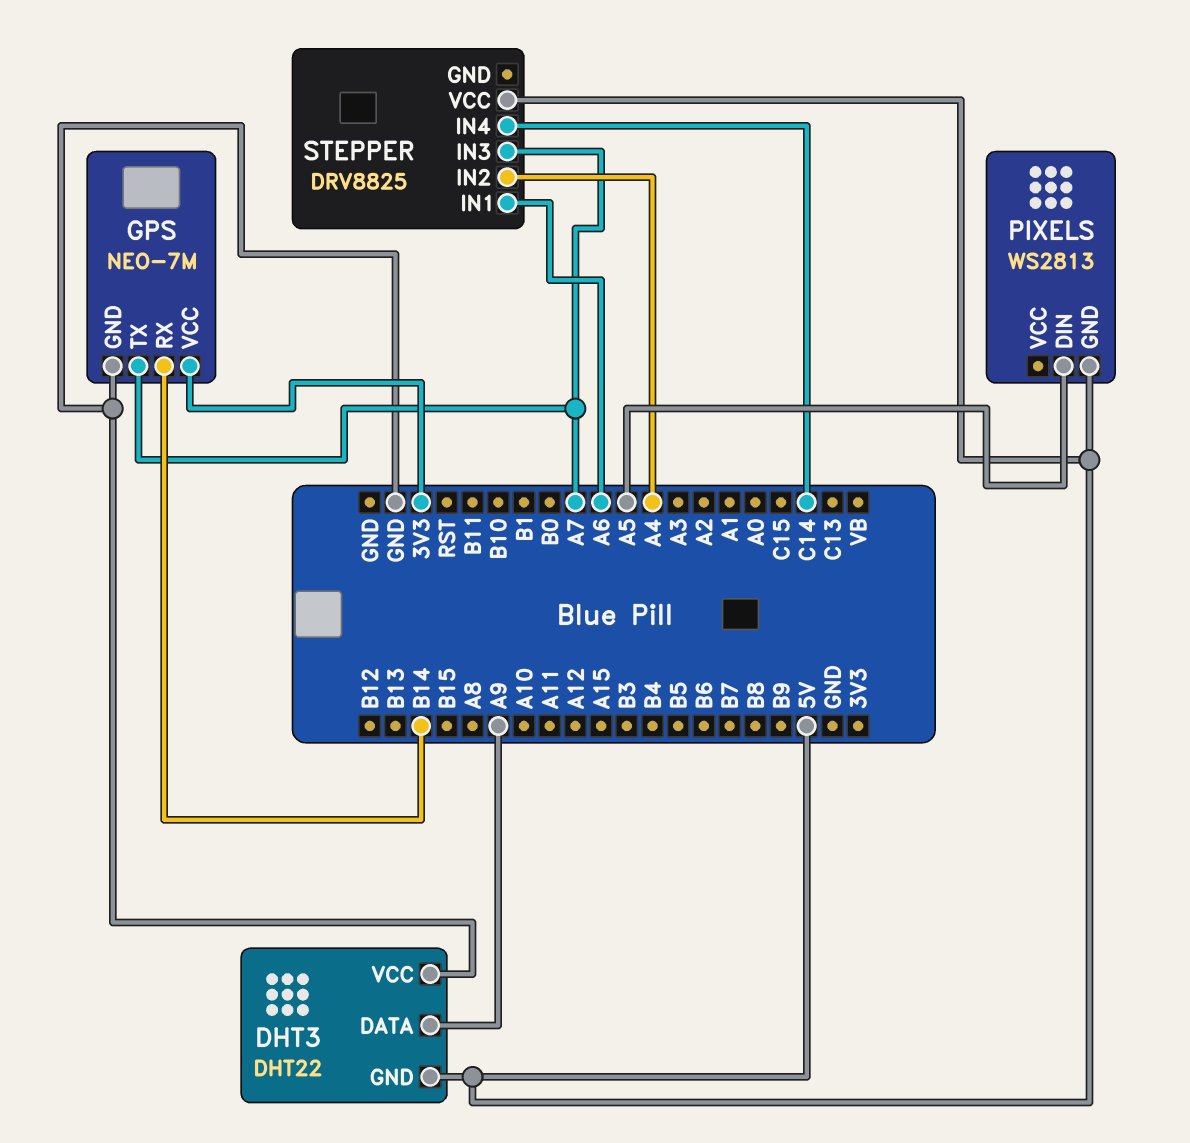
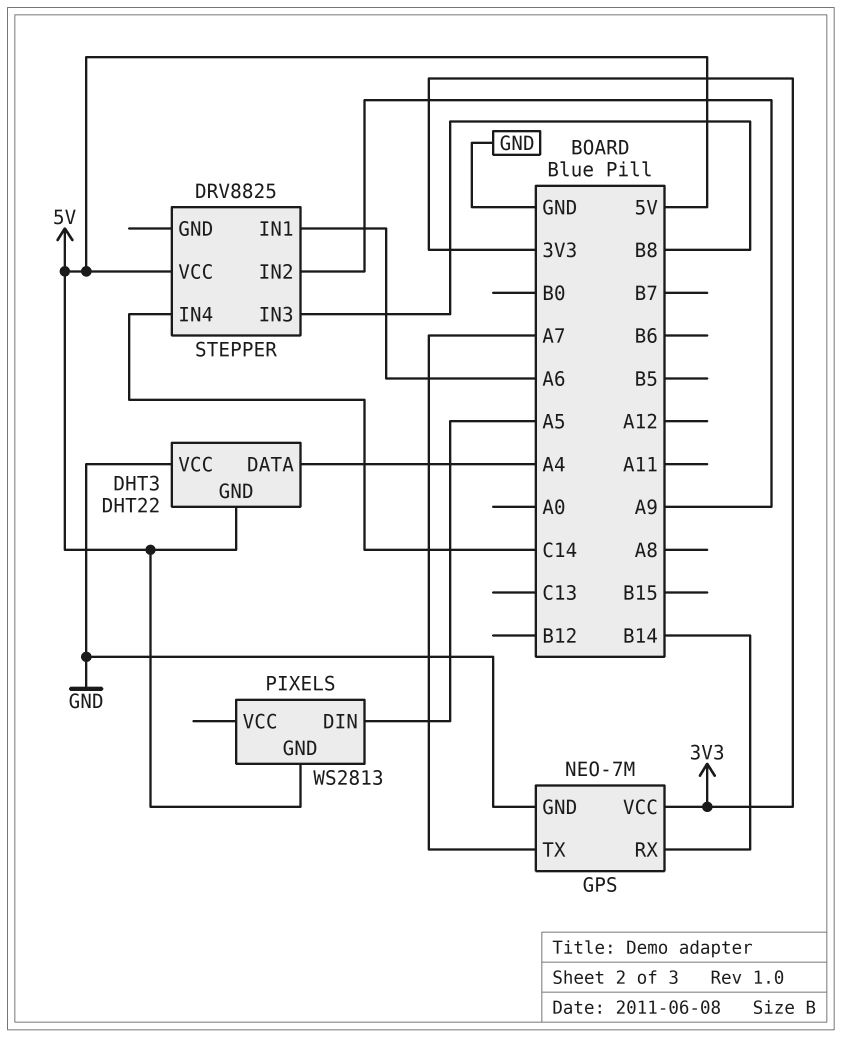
DHT3 pin DATA: A9 -> A4
STEPPER pin IN2: A4 -> A9
STEPPER pin IN3: A7 -> B8

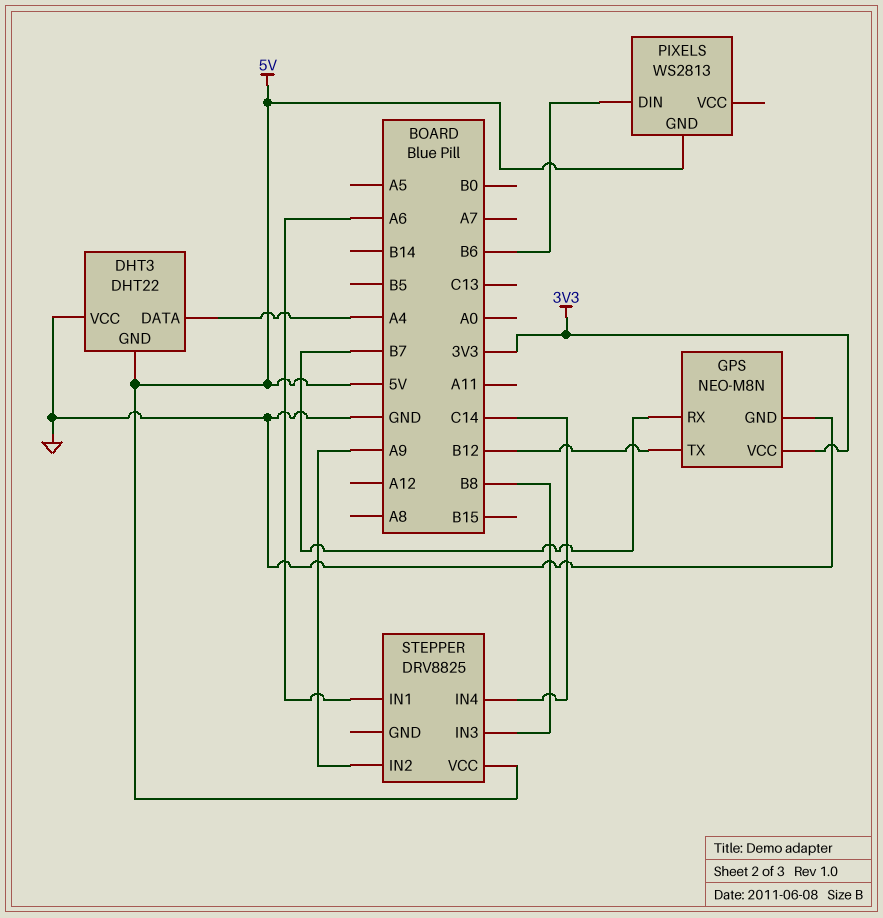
GPS: NEO-7M -> NEO-M8N
GPS pin RX: B14 -> B7
GPS pin TX: A7 -> B12
PIXELS pin DIN: A5 -> B6

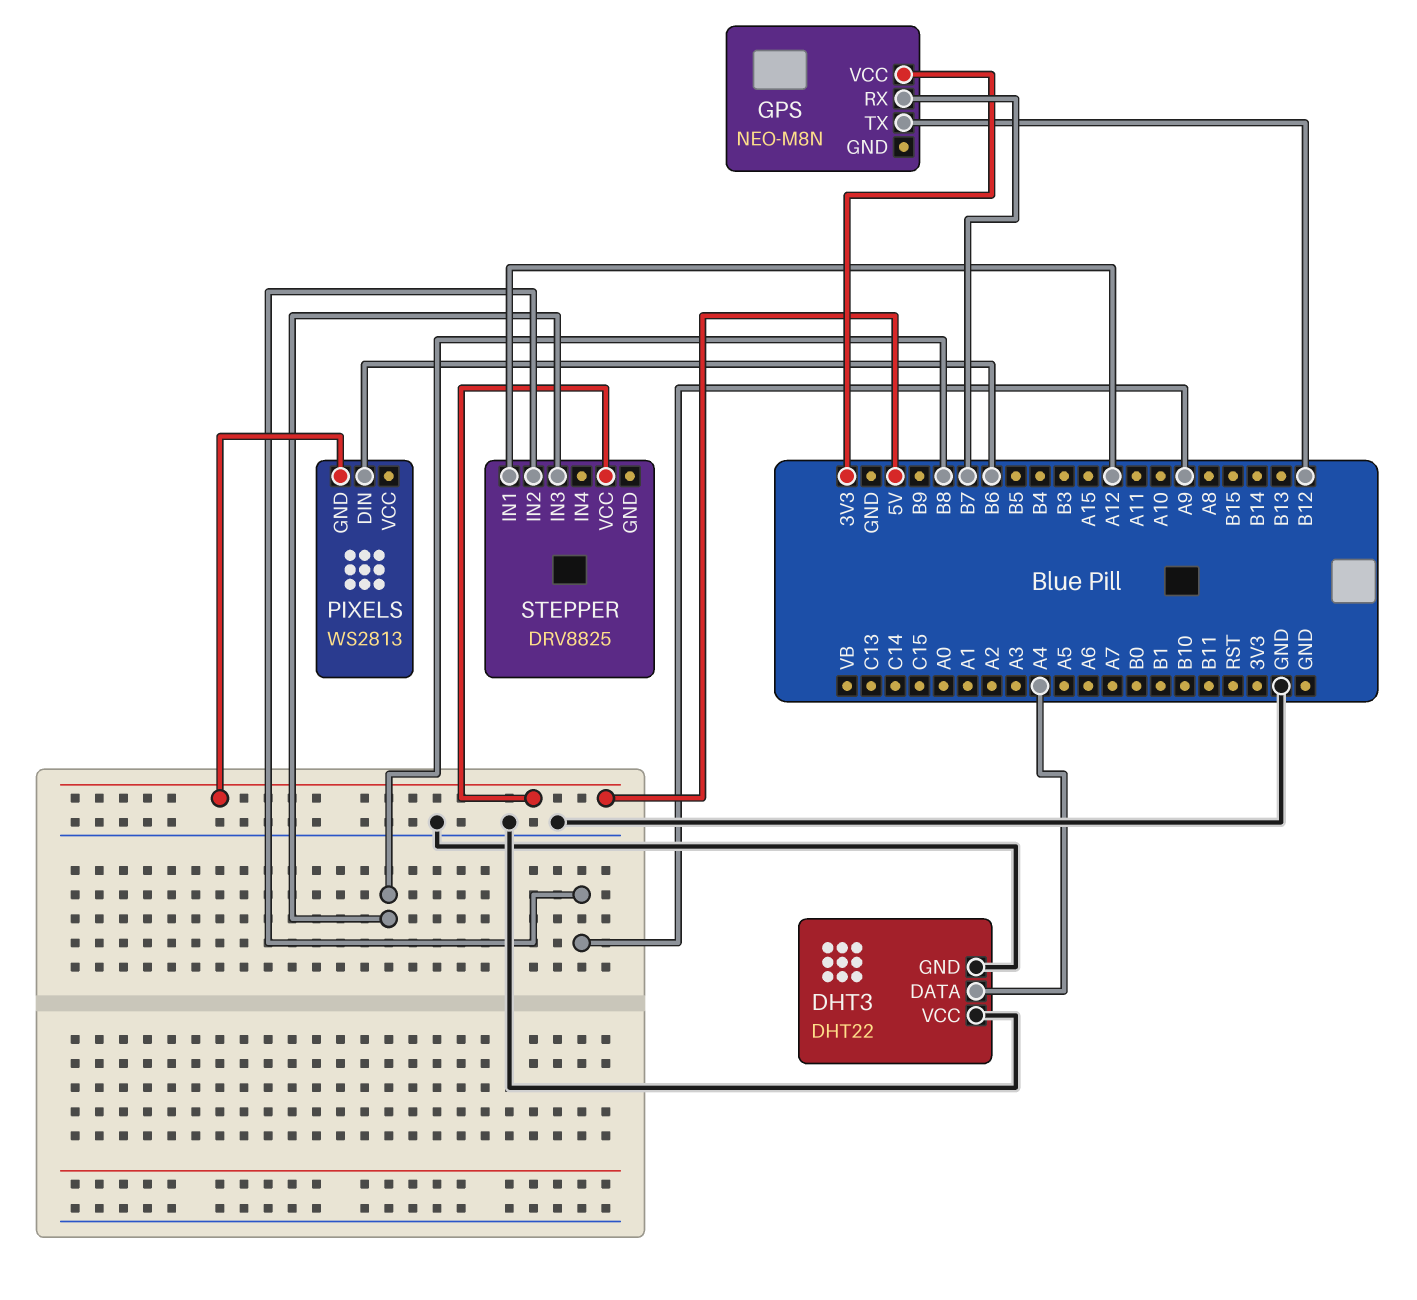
DHT3 pin GND: 5V -> GND
GPS pin GND: GND -> none
STEPPER pin IN1: A6 -> A12
STEPPER pin IN4: C14 -> none

